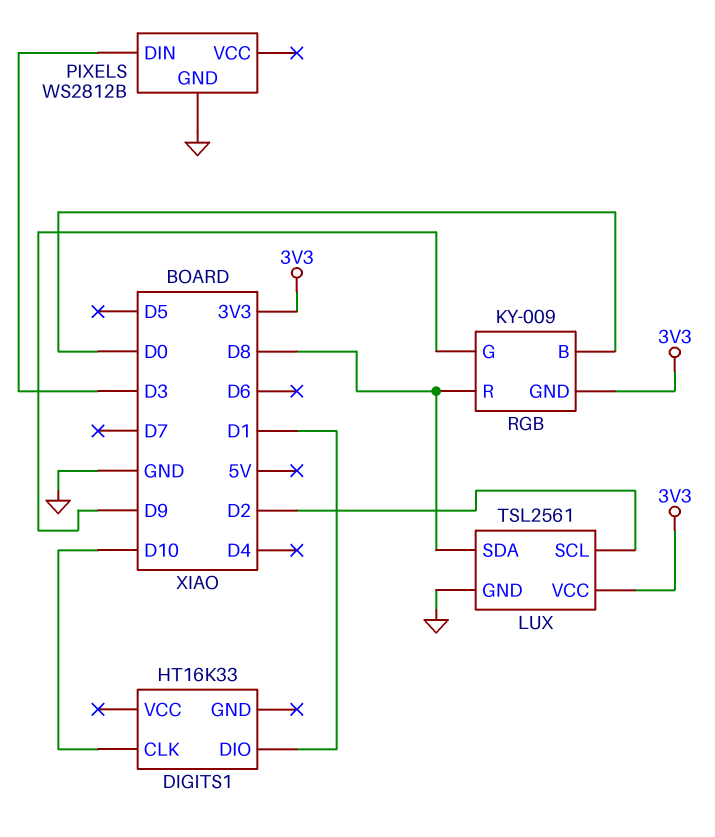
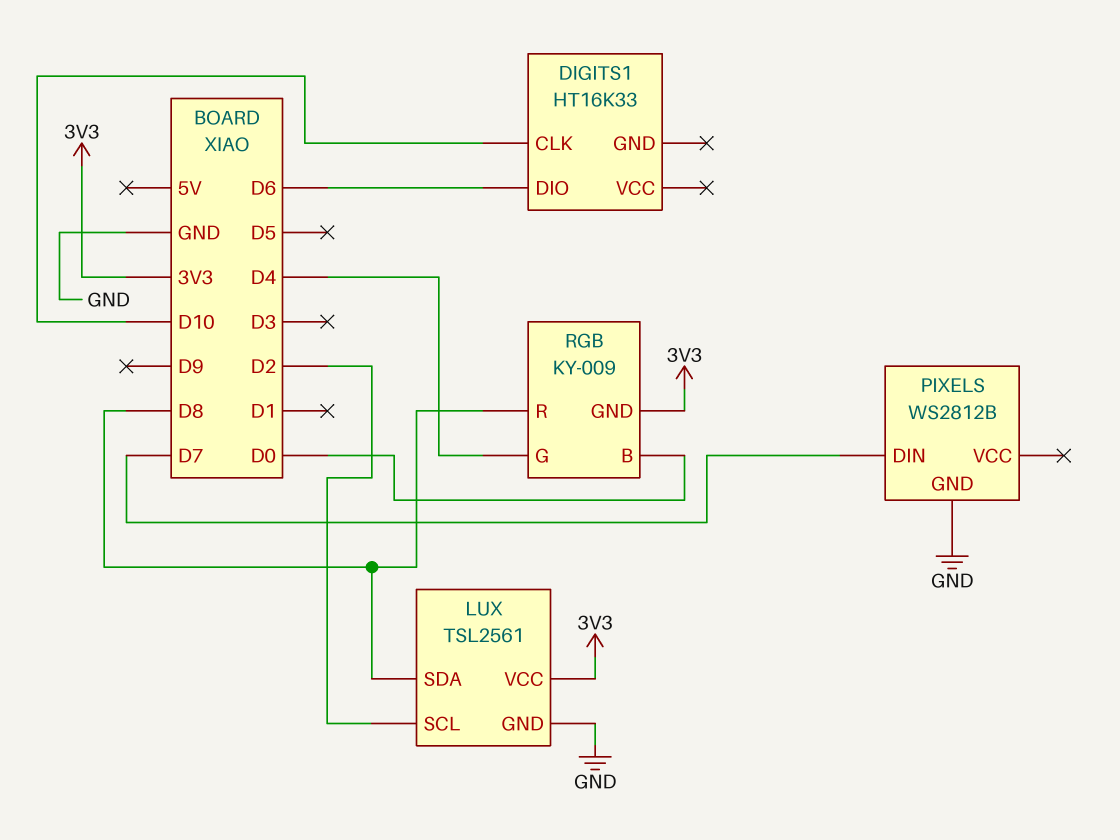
DIGITS1 pin DIO: D1 -> D6
PIXELS pin DIN: D3 -> D7
RGB pin G: D9 -> D4

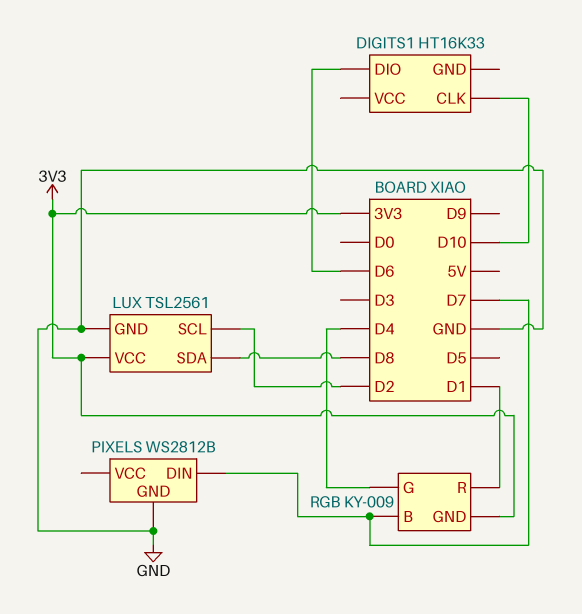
RGB pin B: D0 -> D7
RGB pin R: D8 -> D1

